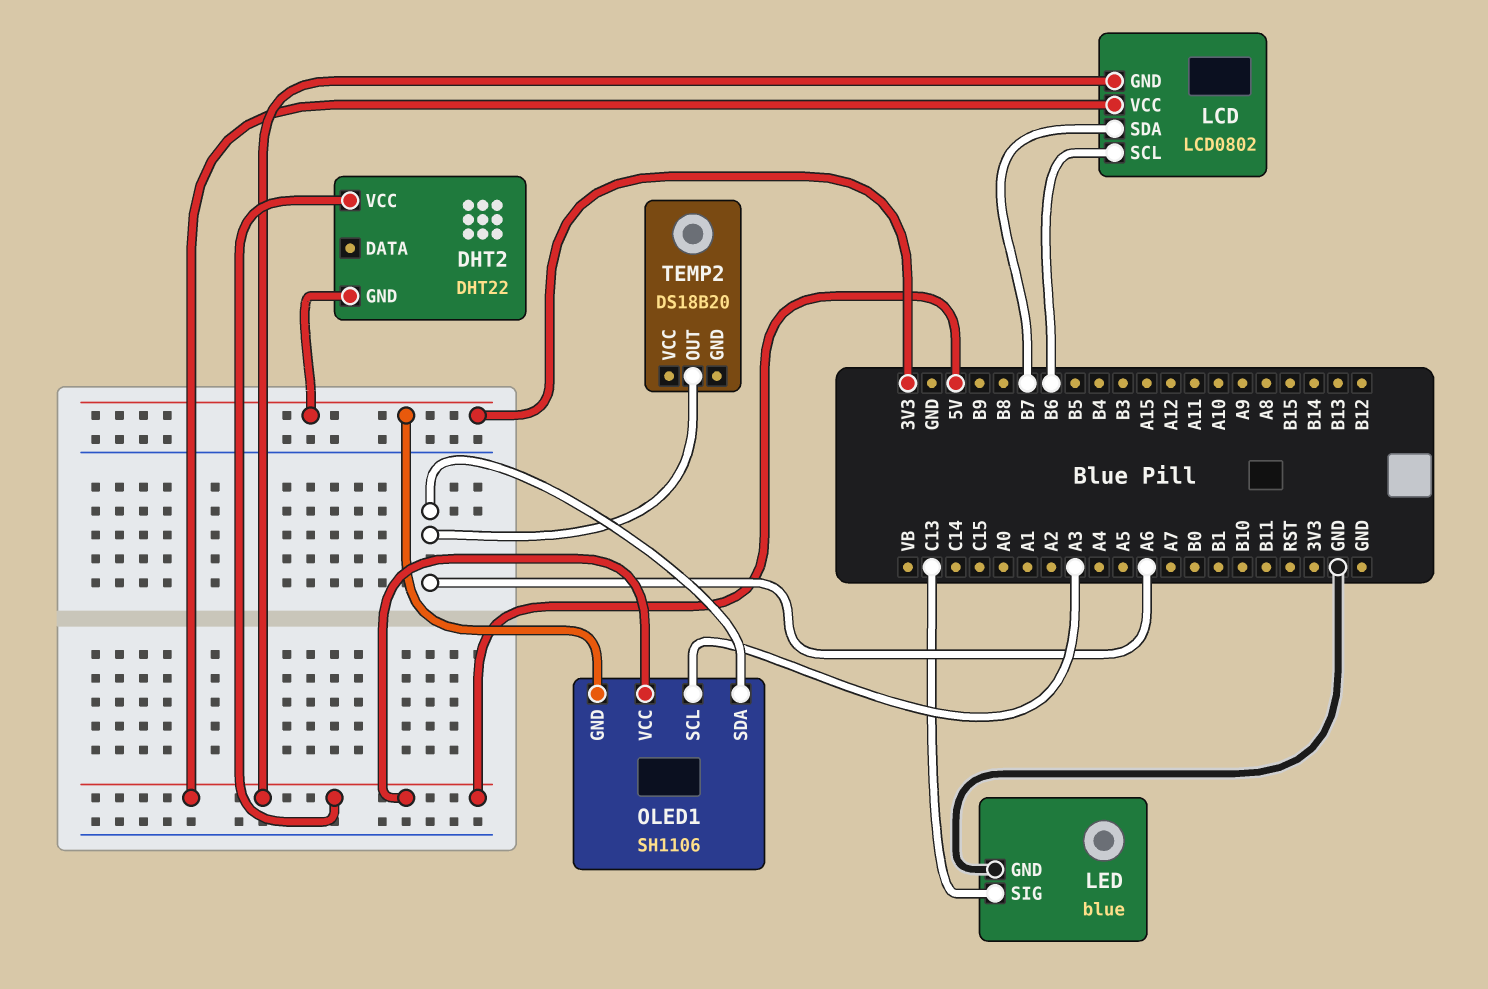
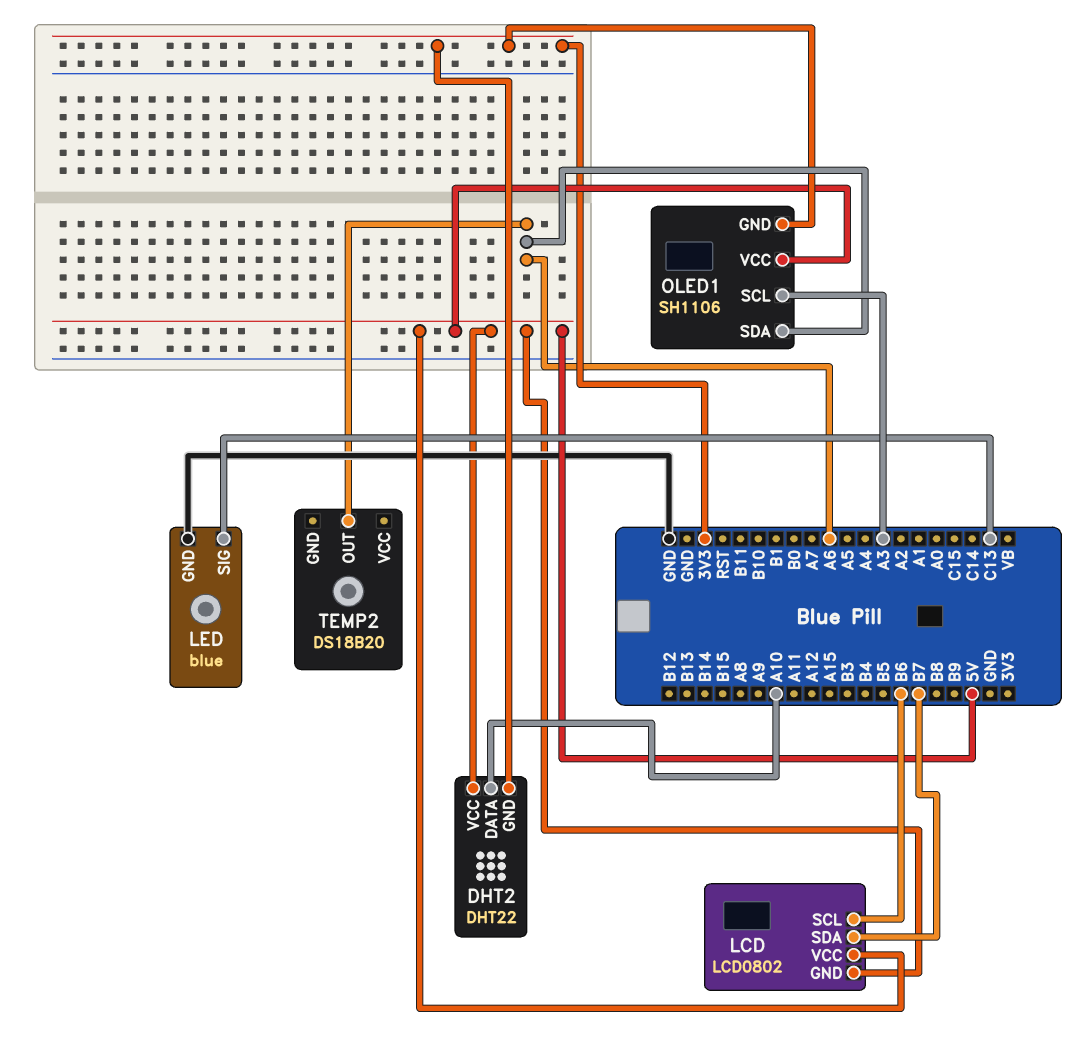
DHT2 pin DATA: none -> A10

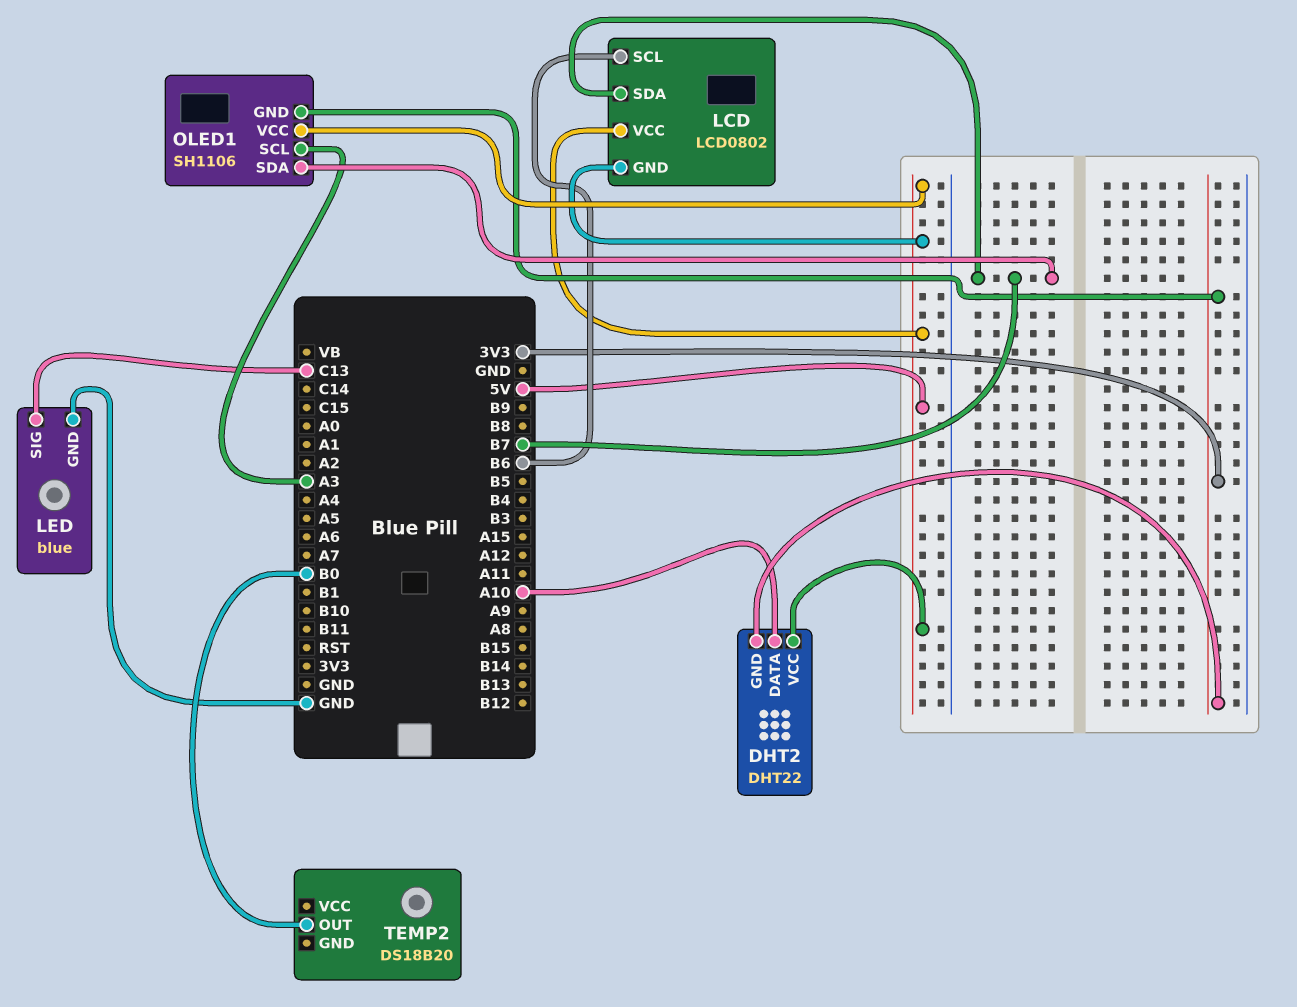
OLED1 pin SDA: A6 -> B7
TEMP2 pin OUT: A6 -> B0

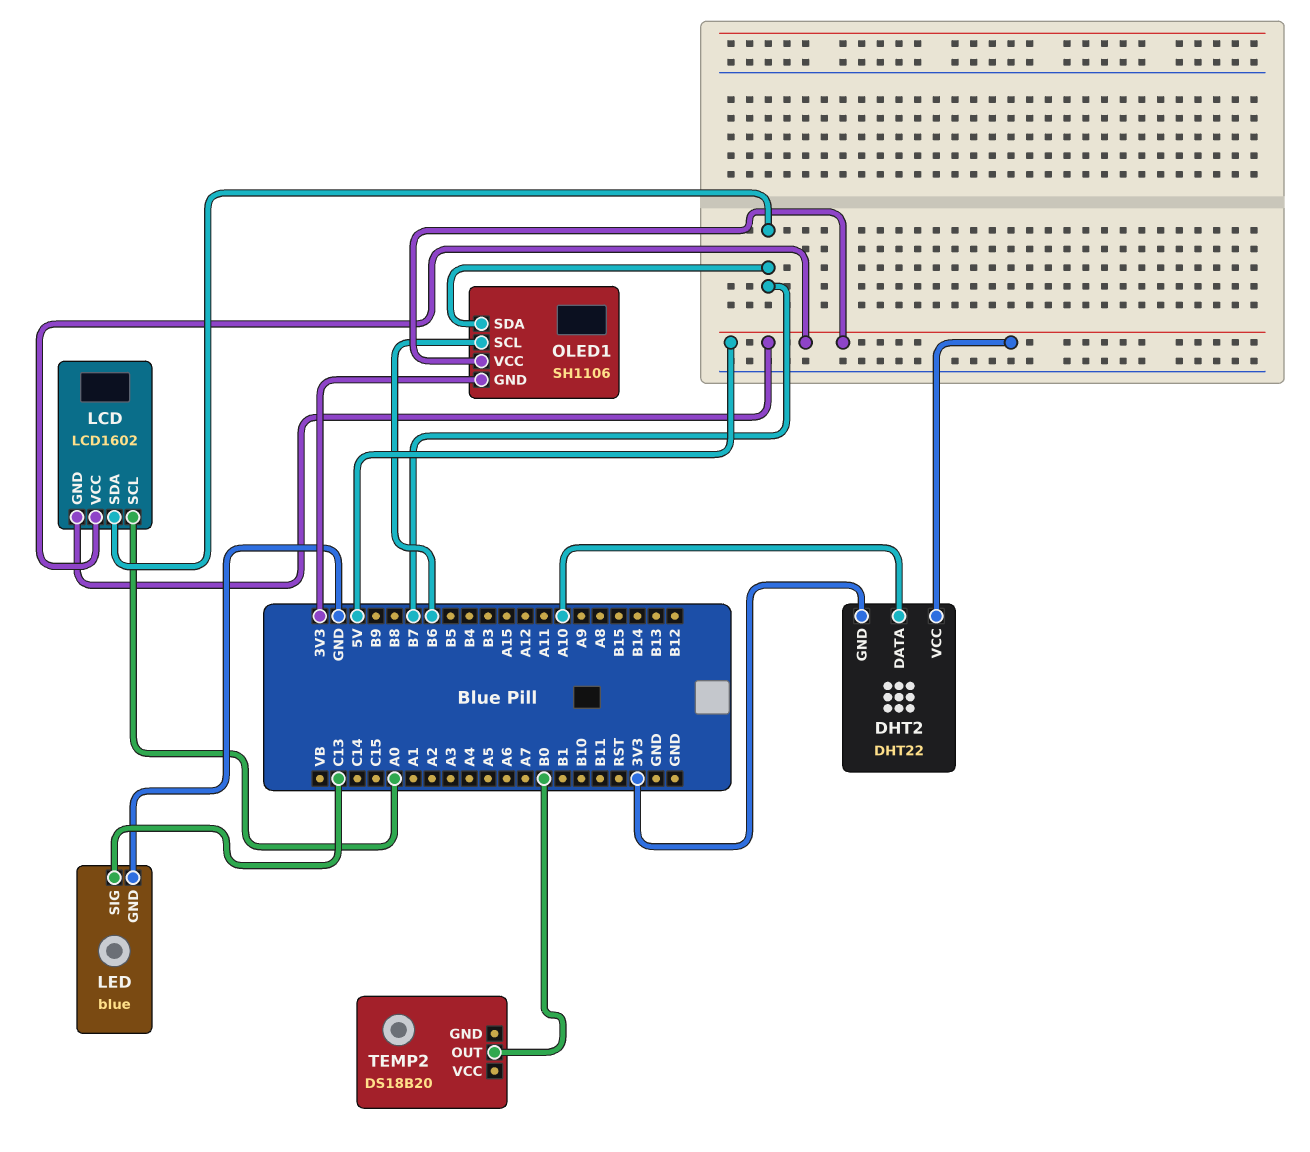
LCD: LCD0802 -> LCD1602
LCD pin SCL: B6 -> A0
OLED1 pin SCL: A3 -> B6

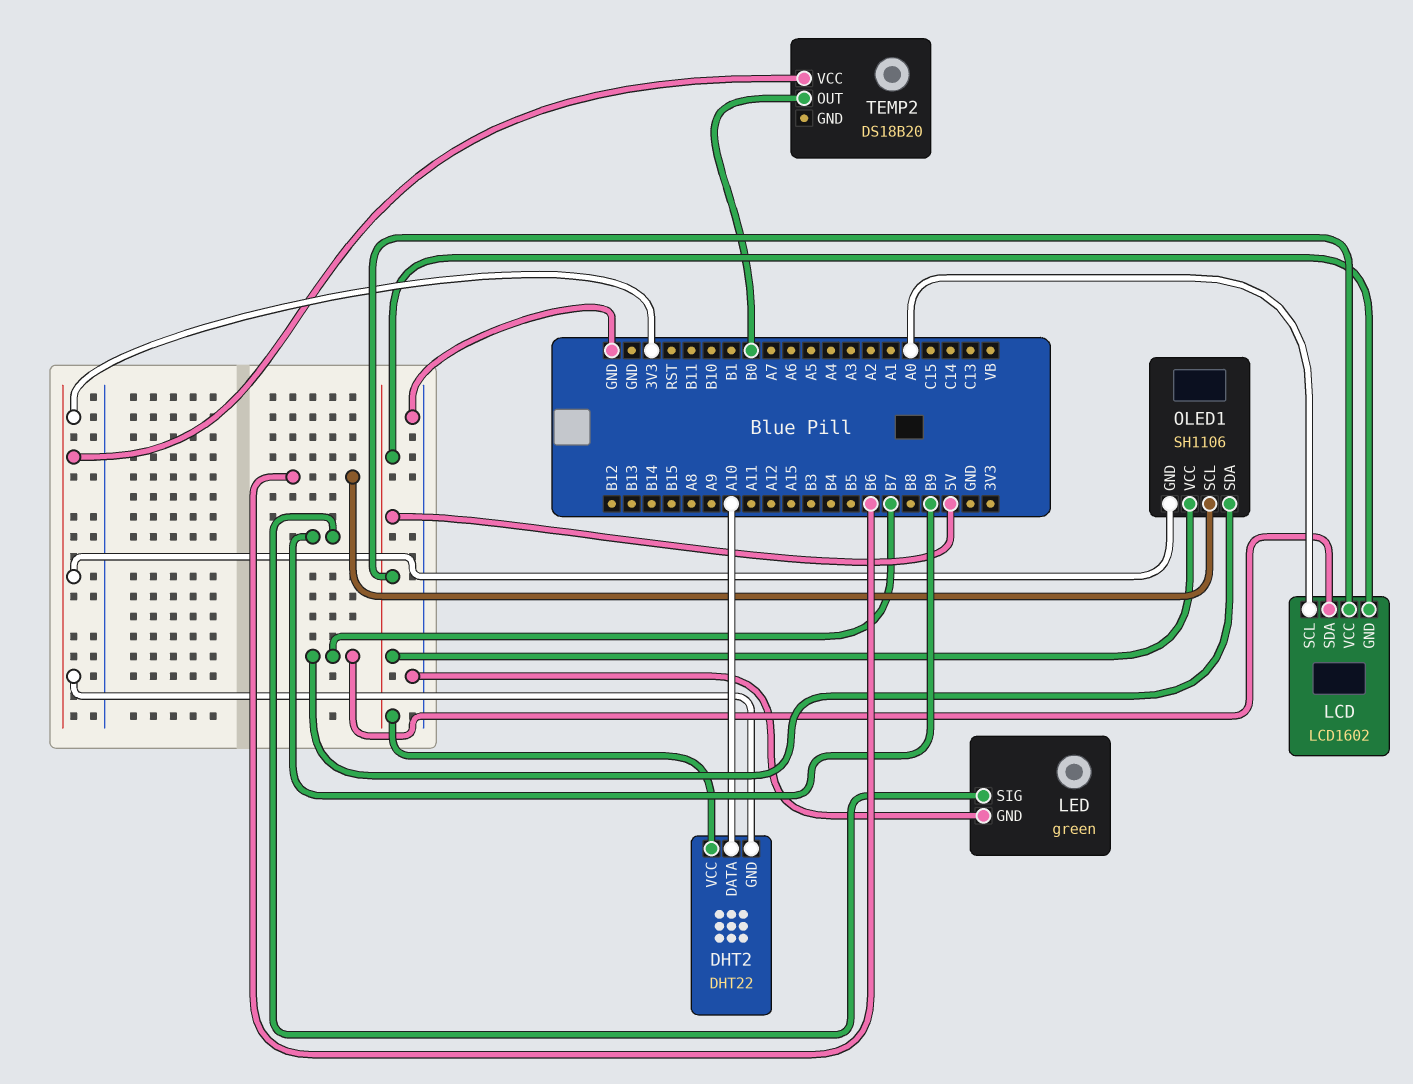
LED: blue -> green
LED pin SIG: C13 -> B9
TEMP2 pin VCC: none -> 3V3

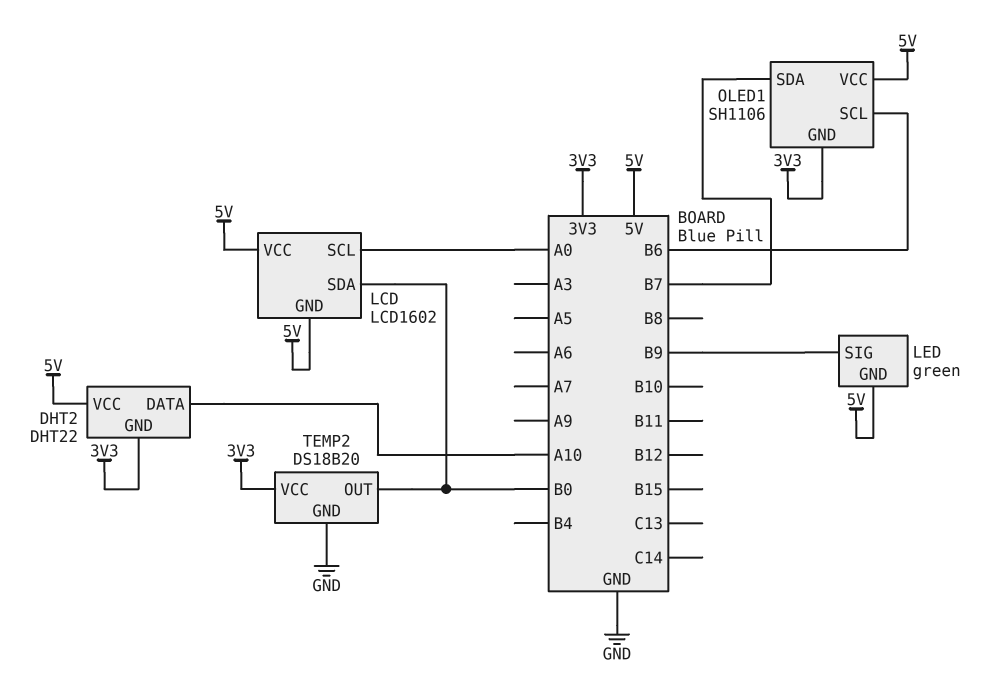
LCD pin SDA: B7 -> B0
LED pin GND: GND -> 5V
TEMP2 pin GND: none -> GND

